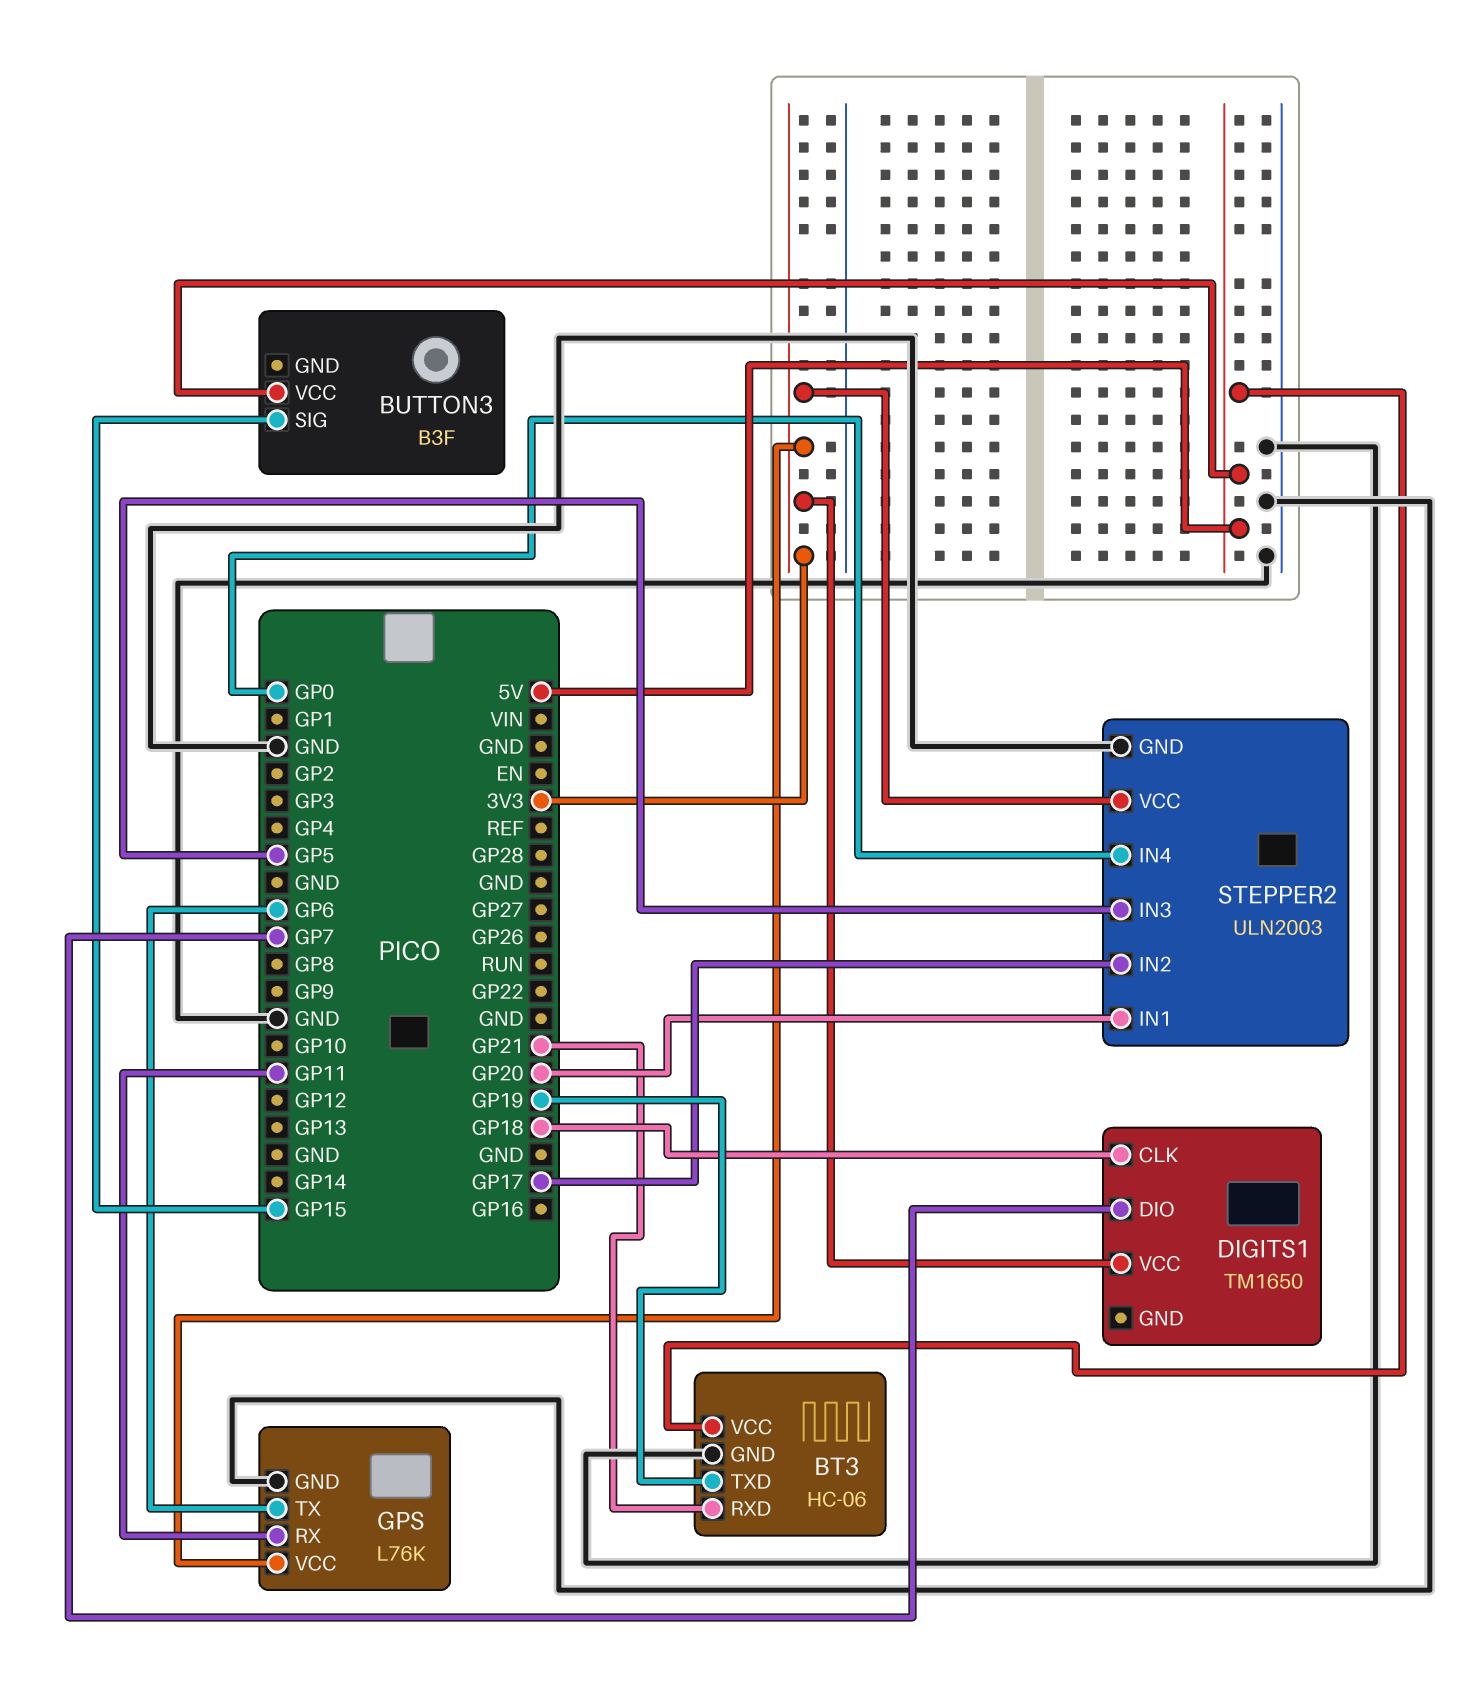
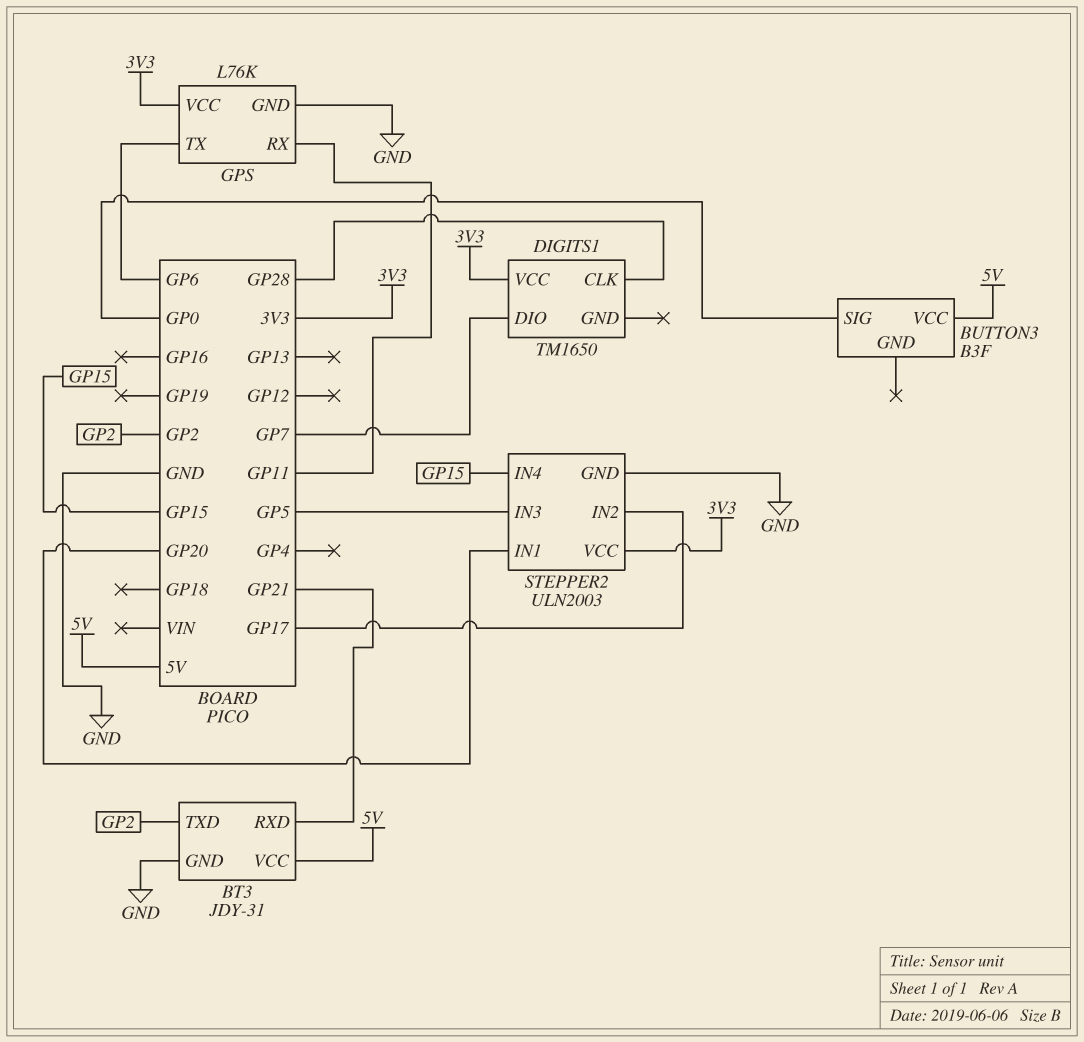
BT3: HC-06 -> JDY-31
BT3 pin TXD: GP19 -> GP2
BUTTON3 pin SIG: GP15 -> GP0
DIGITS1 pin CLK: GP18 -> GP28
STEPPER2 pin IN4: GP0 -> GP15

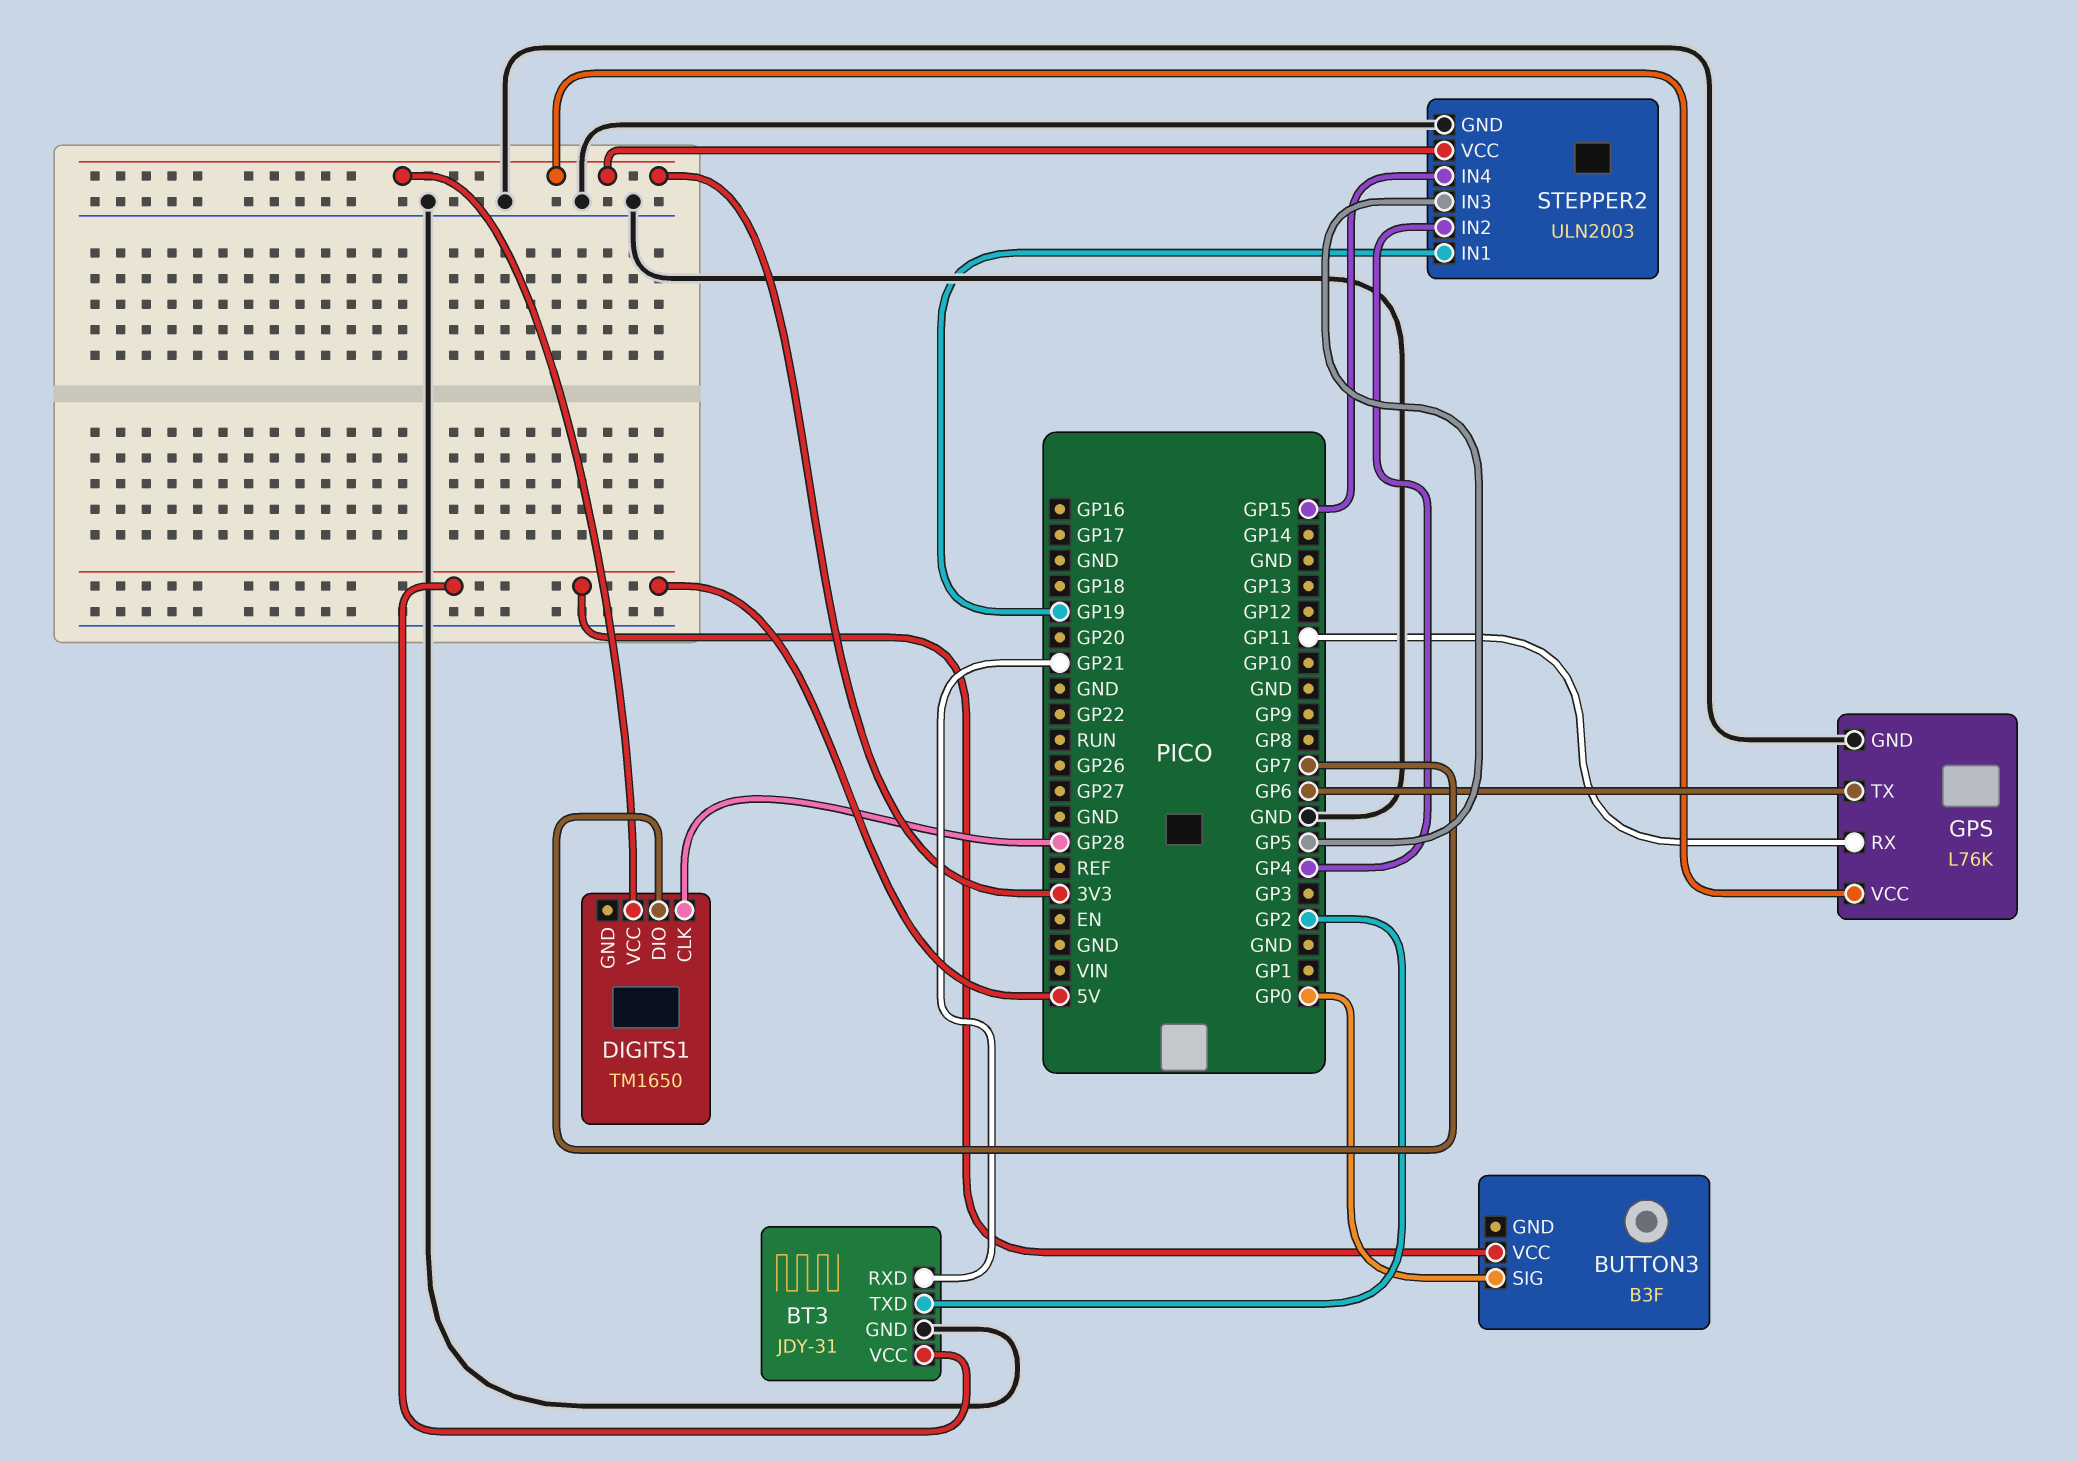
STEPPER2 pin IN1: GP20 -> GP19
STEPPER2 pin IN2: GP17 -> GP4

